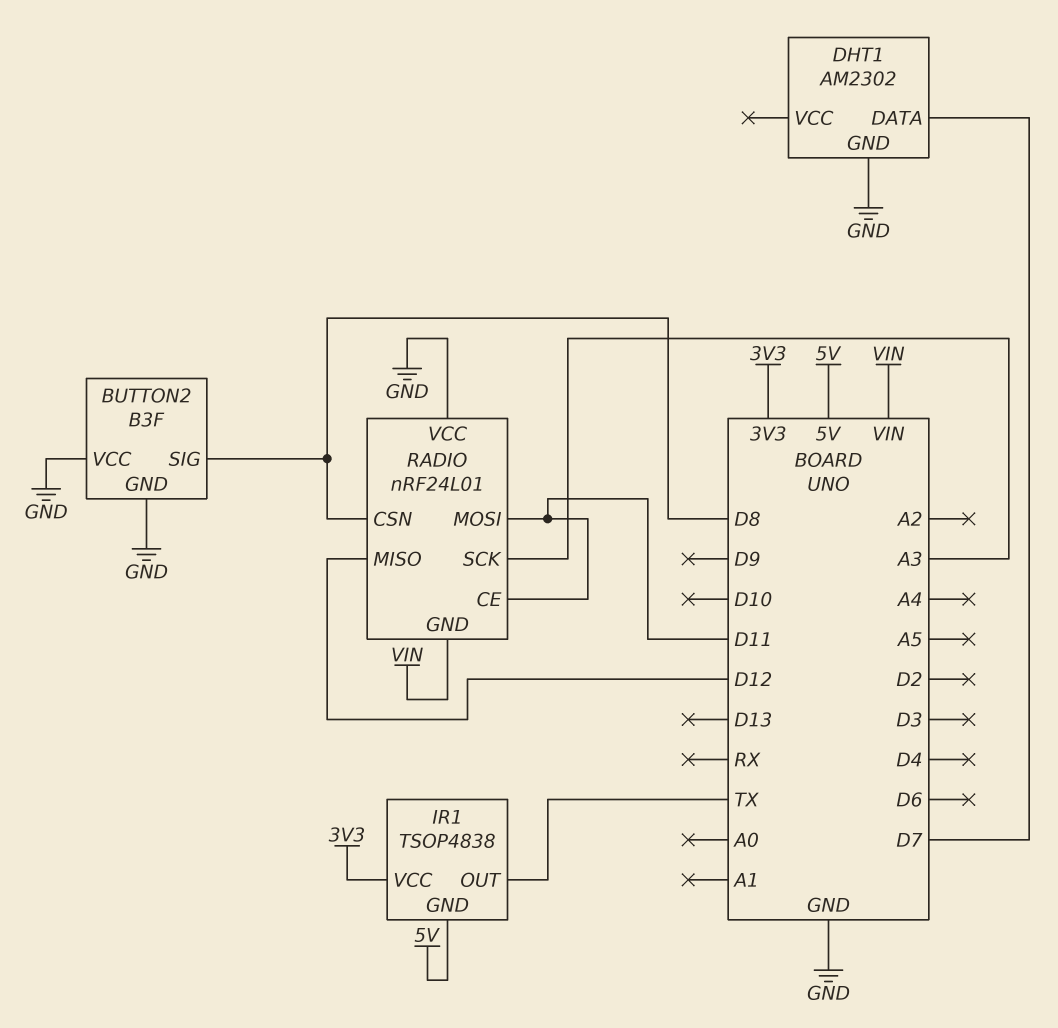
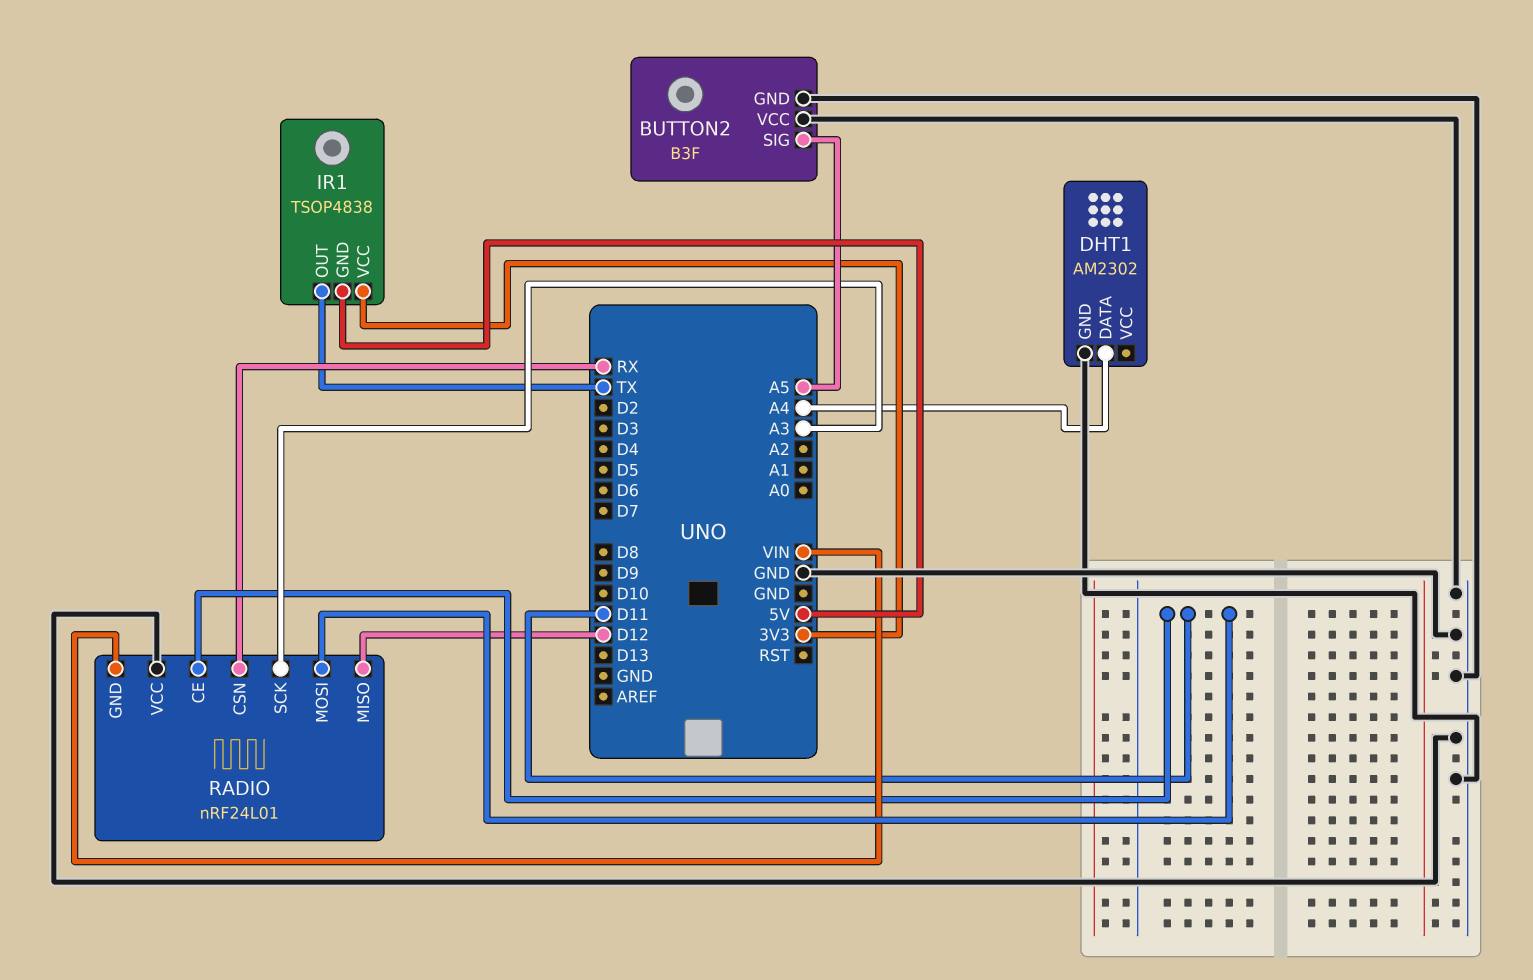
BUTTON2 pin SIG: D8 -> A5
DHT1 pin DATA: D7 -> A4
RADIO pin CSN: D8 -> RX

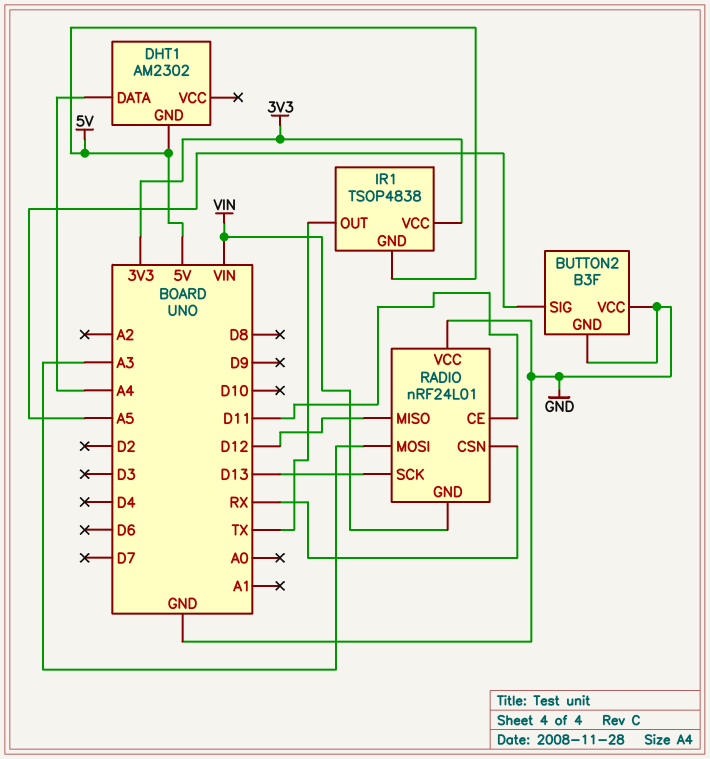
DHT1 pin GND: GND -> 5V
RADIO pin MOSI: D11 -> A3
RADIO pin SCK: A3 -> D13

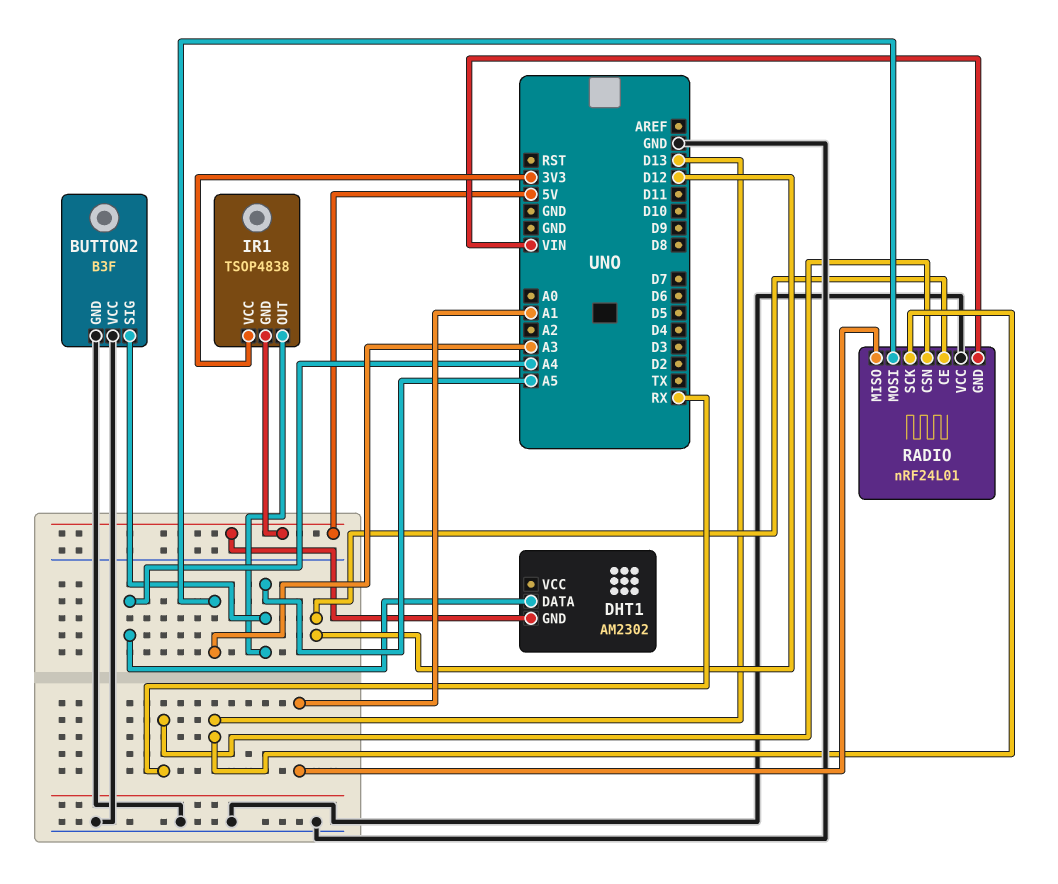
IR1 pin OUT: TX -> A5
RADIO pin CE: D11 -> D12
RADIO pin MISO: D12 -> A1

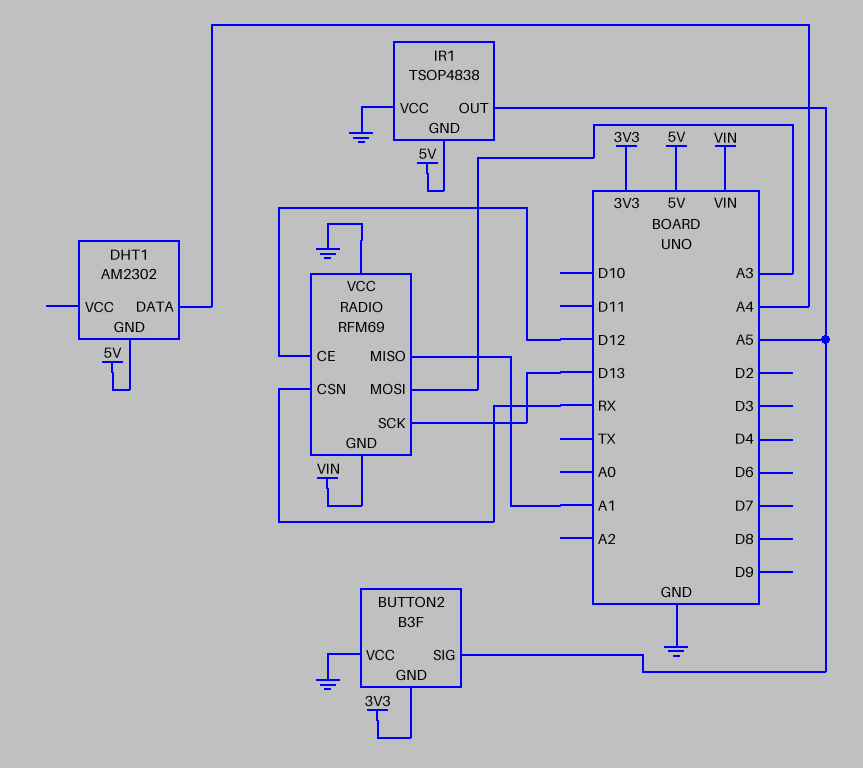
BUTTON2 pin GND: GND -> 3V3
IR1 pin VCC: 3V3 -> GND
RADIO: nRF24L01 -> RFM69

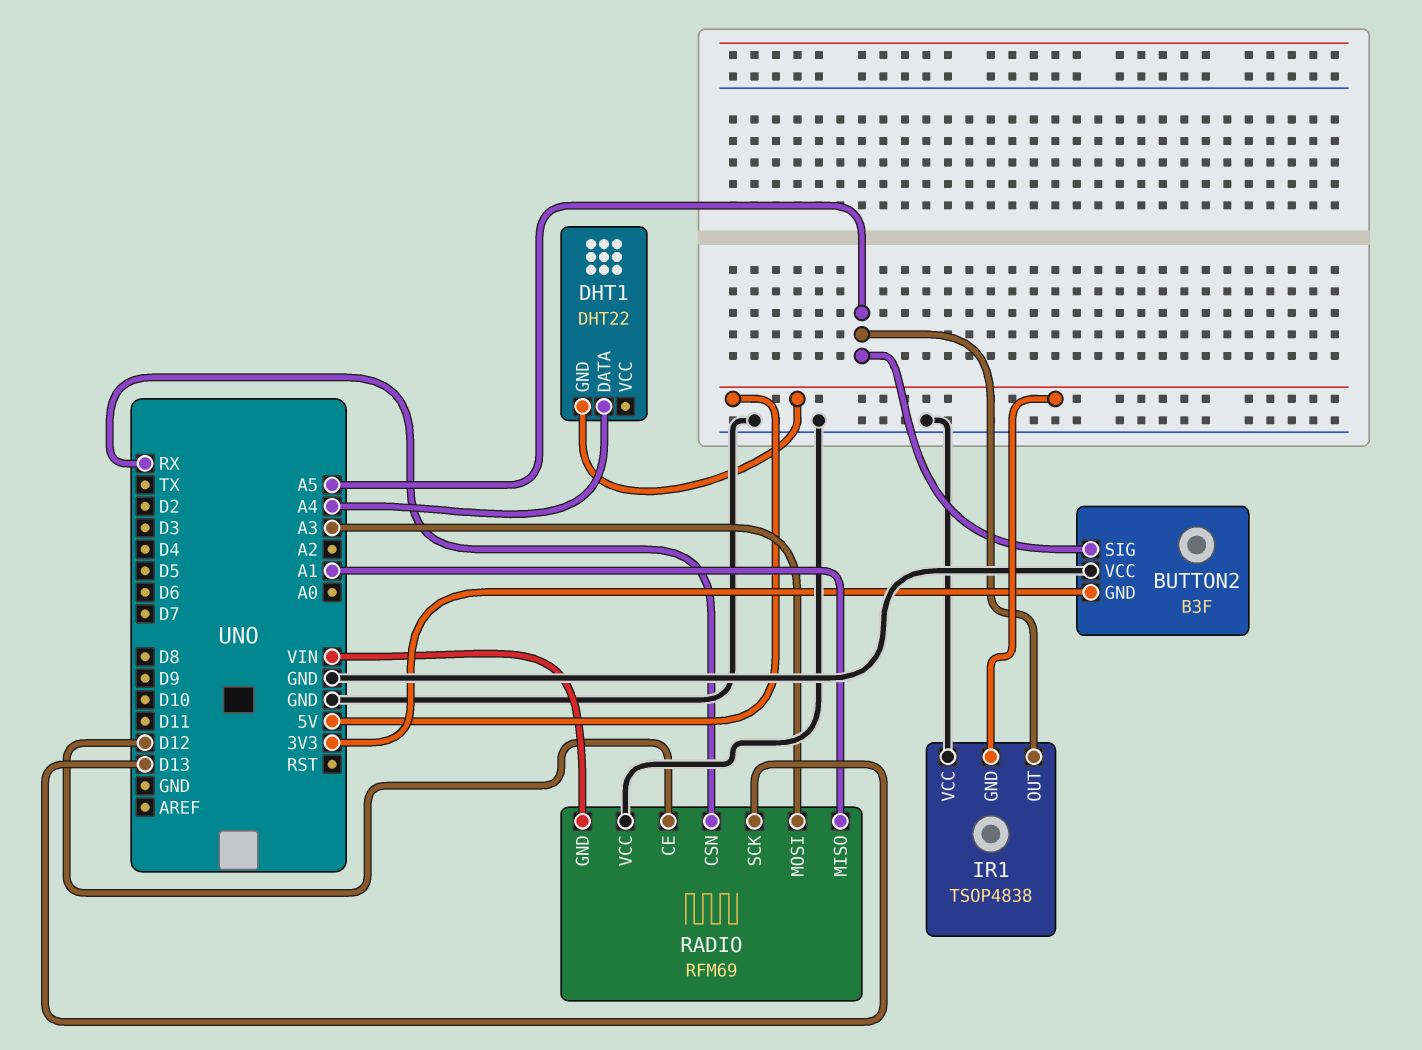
DHT1: AM2302 -> DHT22

